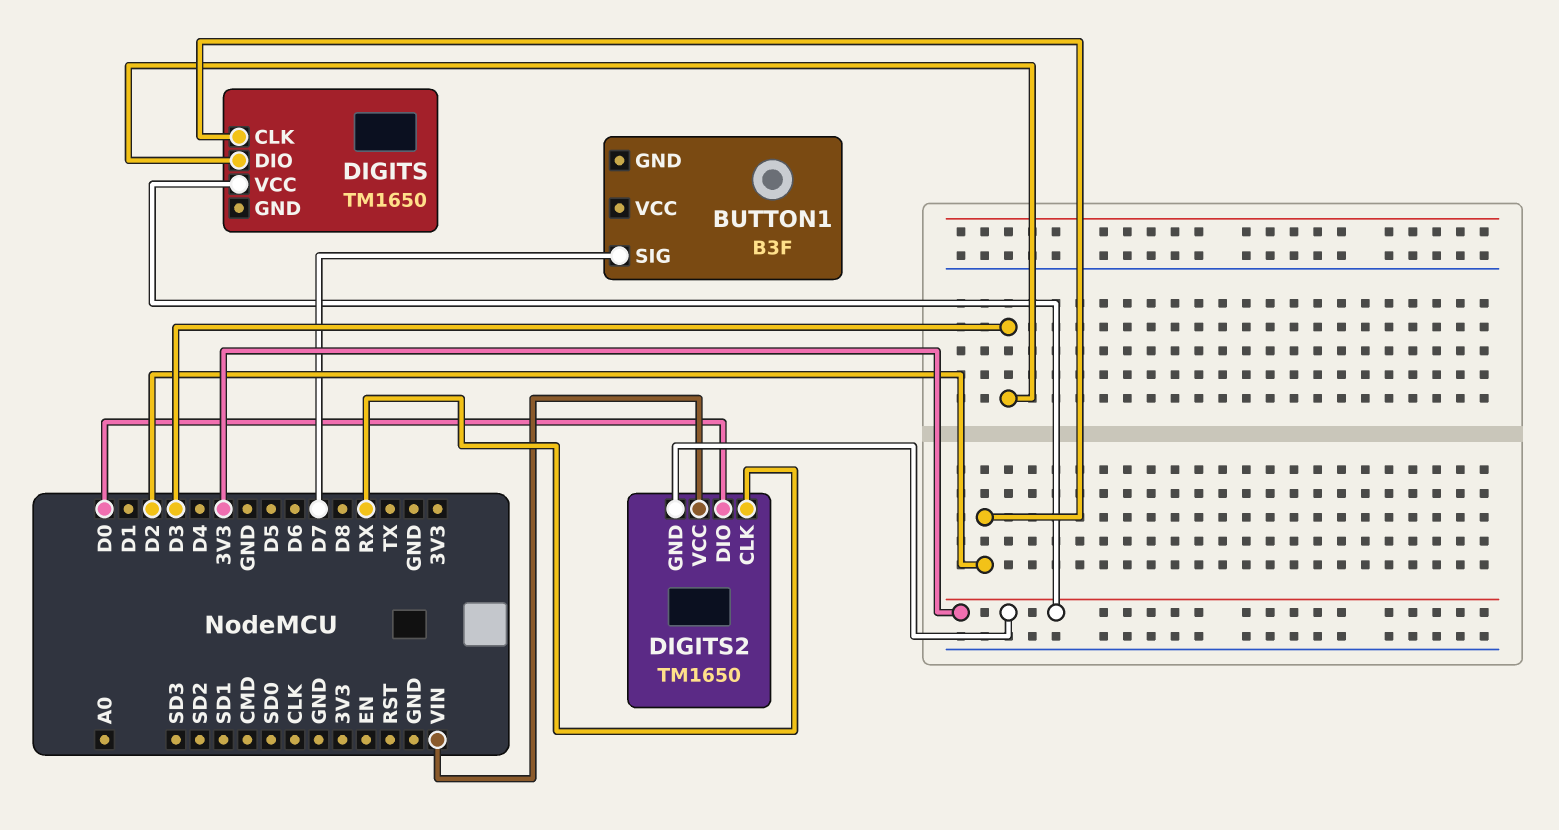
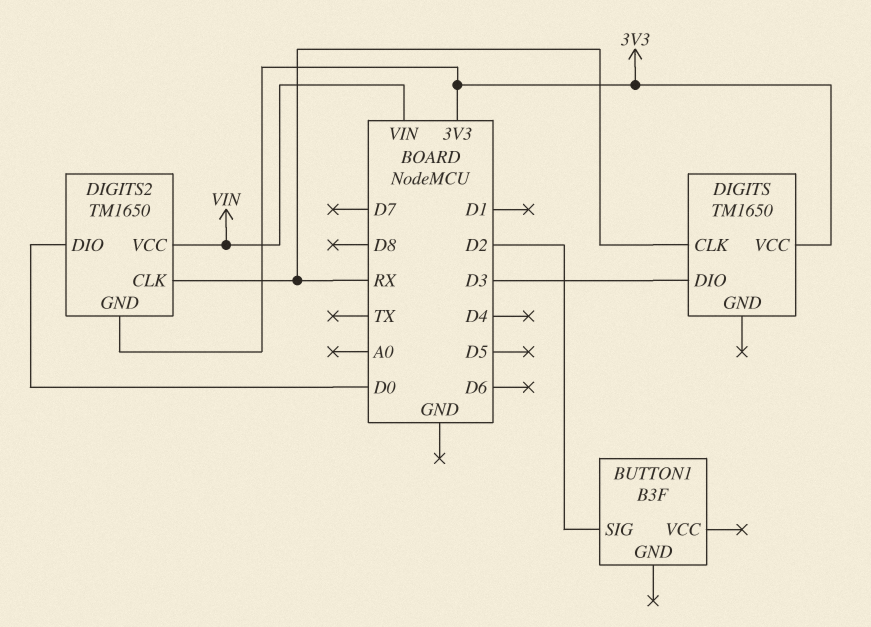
BUTTON1 pin SIG: D7 -> D2
DIGITS pin CLK: D2 -> RX

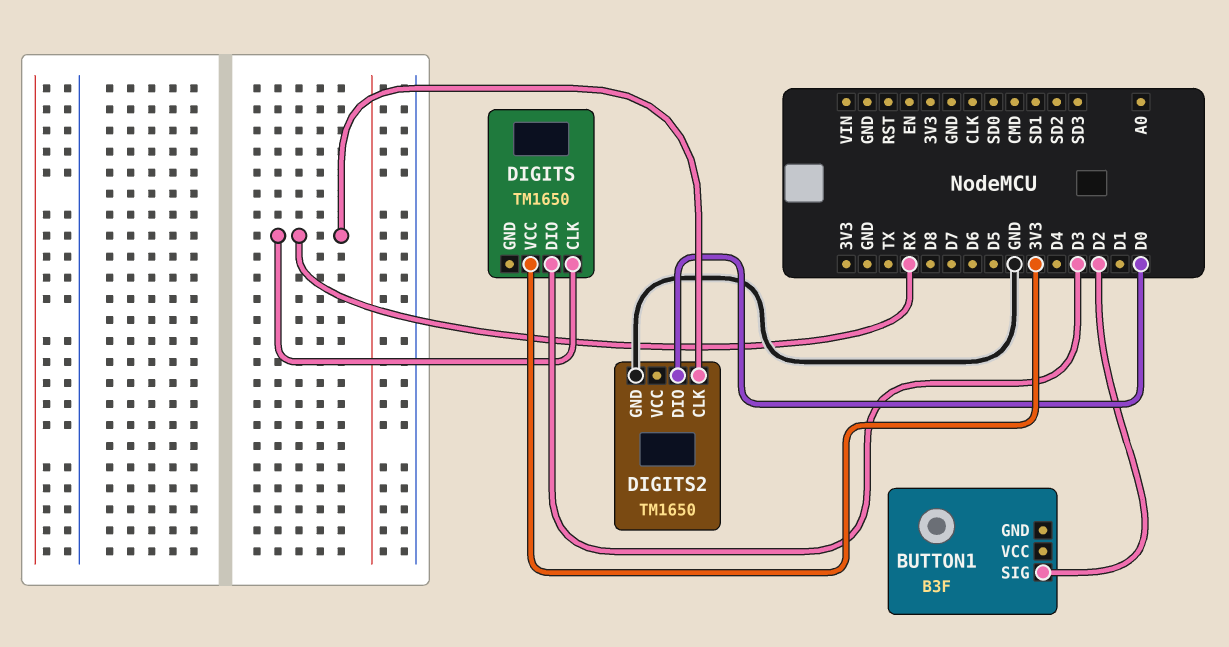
DIGITS2 pin GND: 3V3 -> GND
DIGITS2 pin VCC: VIN -> none

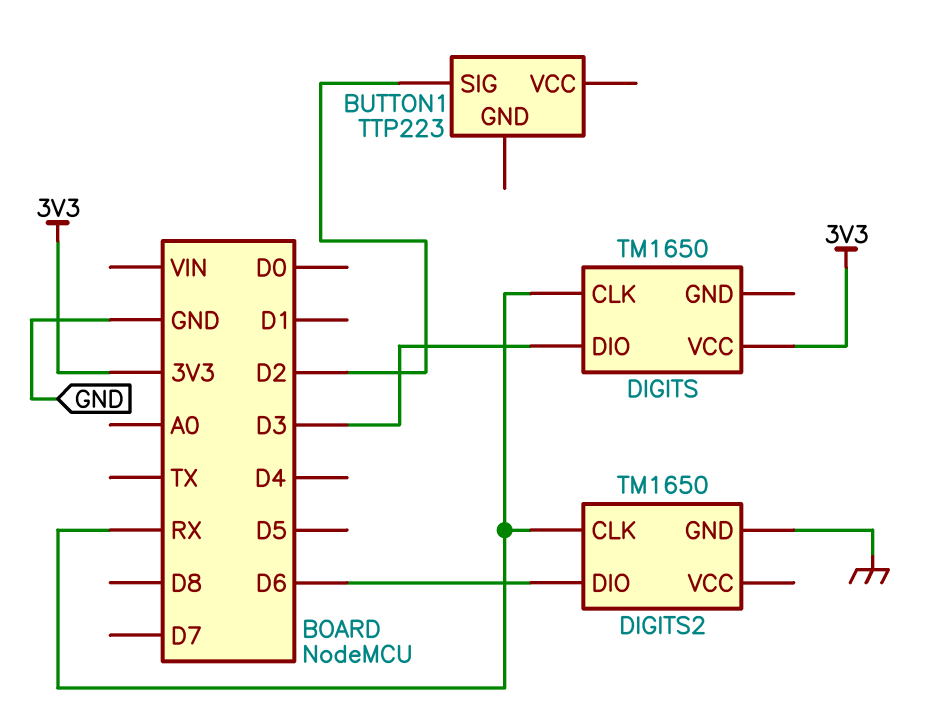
BUTTON1: B3F -> TTP223
DIGITS2 pin DIO: D0 -> D6

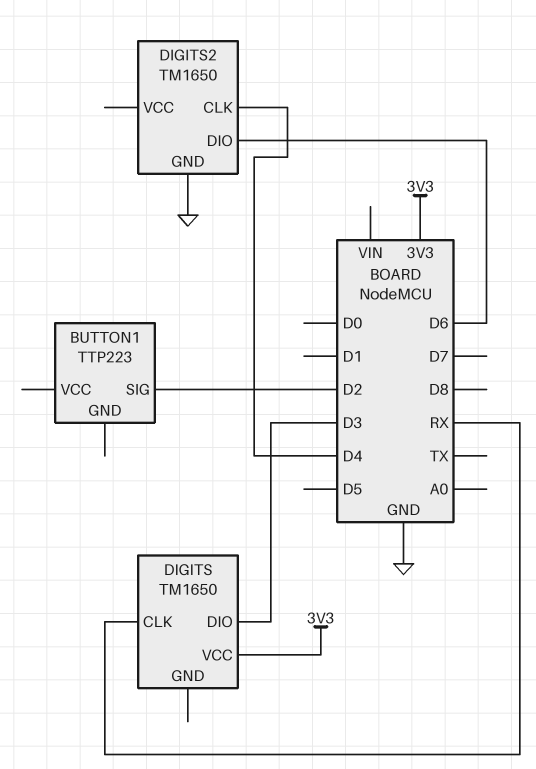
DIGITS2 pin CLK: RX -> D4

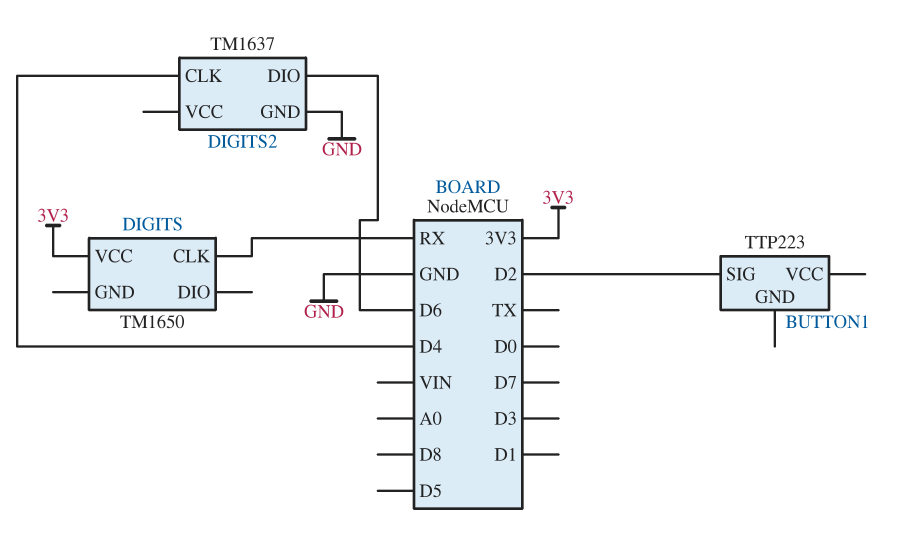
DIGITS pin DIO: D3 -> none
DIGITS2: TM1650 -> TM1637

